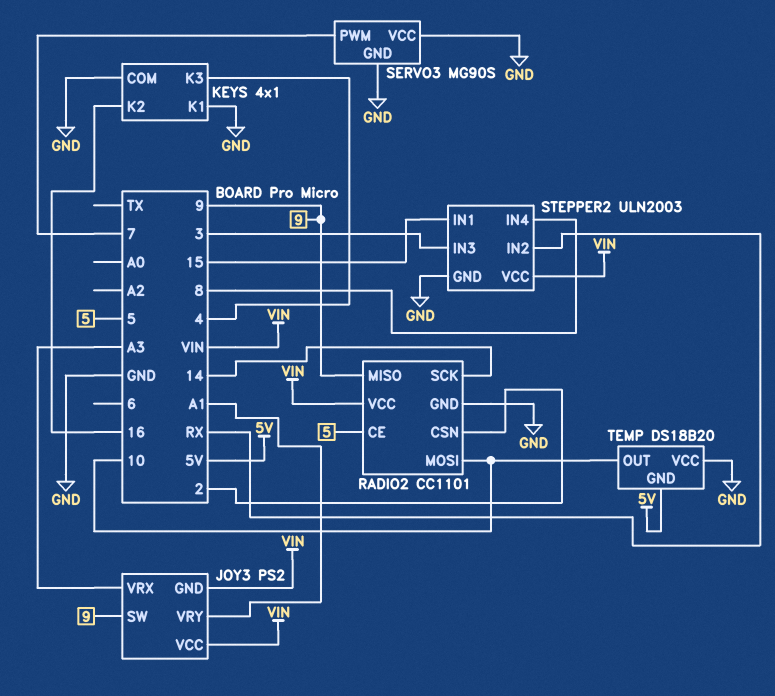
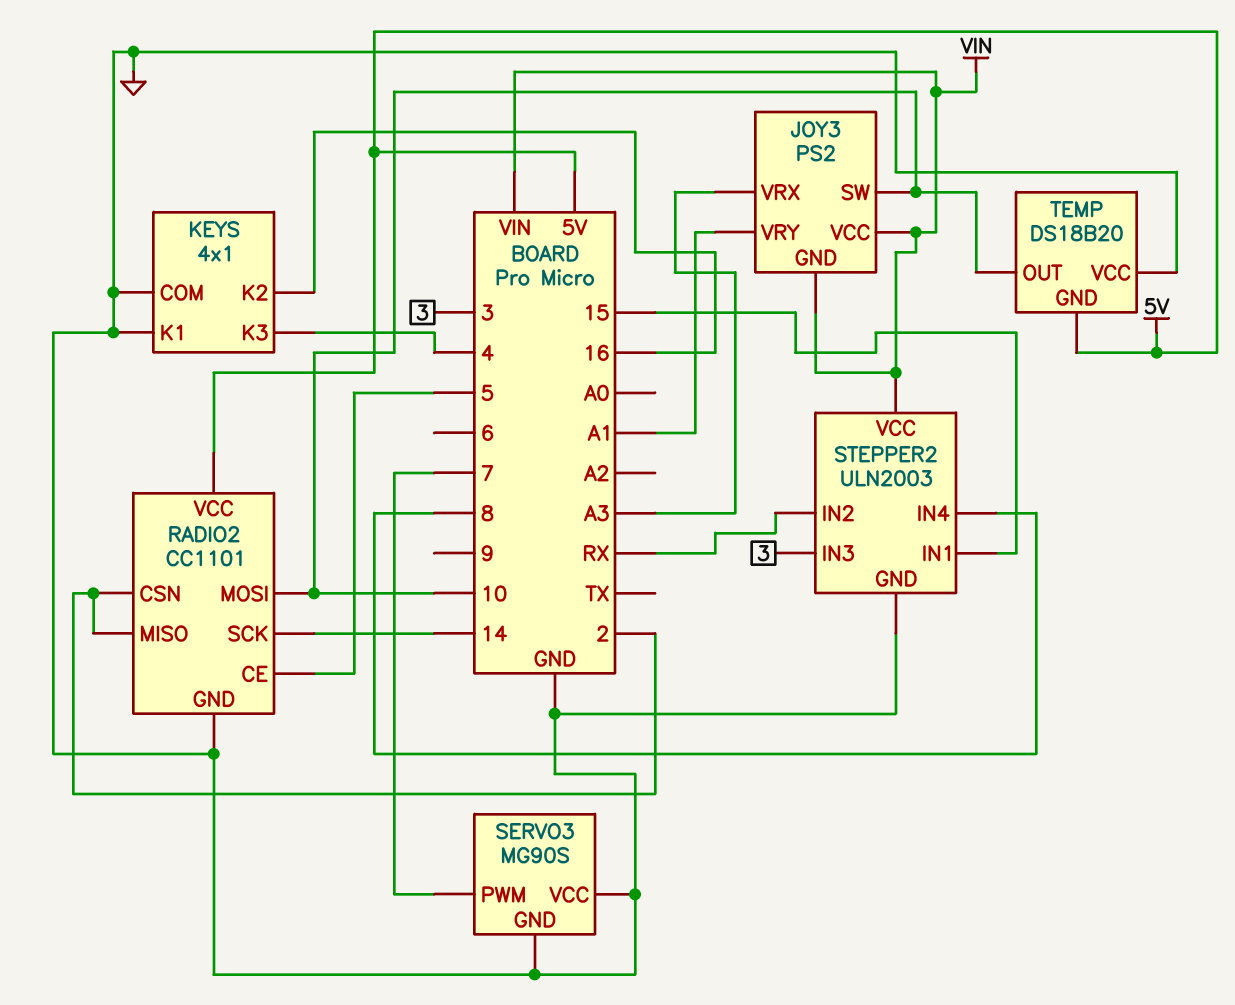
JOY3 pin SW: 9 -> 10
RADIO2 pin MISO: 9 -> 2
RADIO2 pin VCC: VIN -> 5V

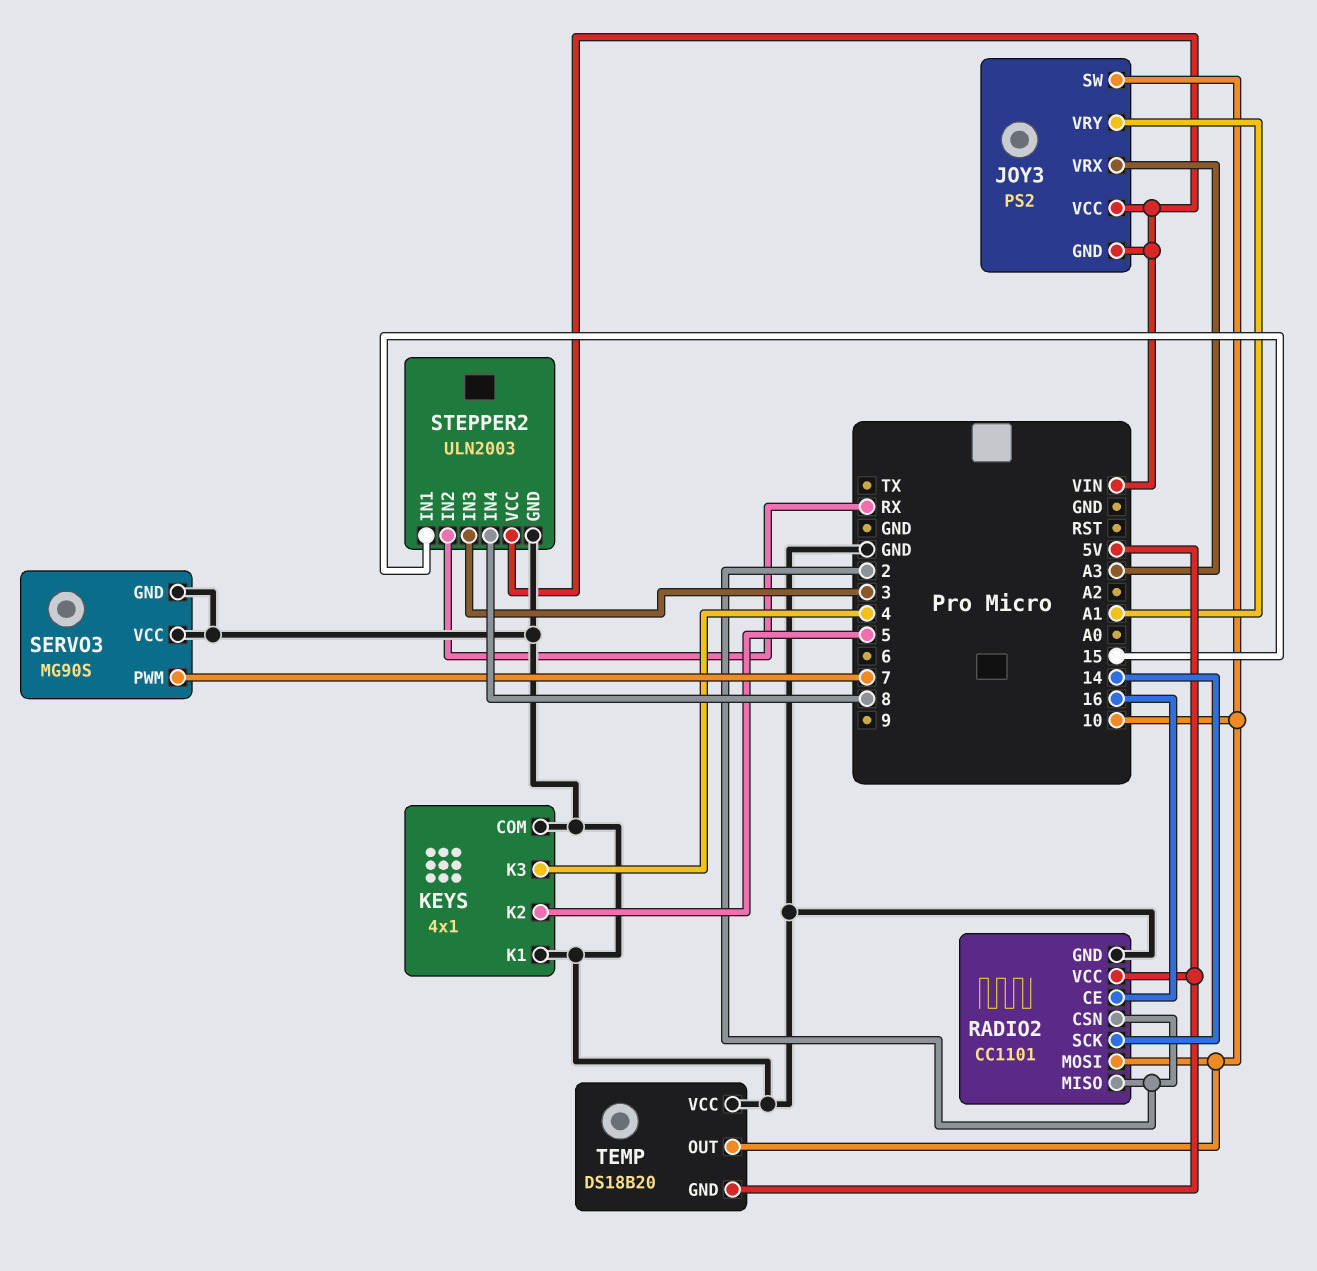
KEYS pin K2: 16 -> 5
RADIO2 pin CE: 5 -> 16

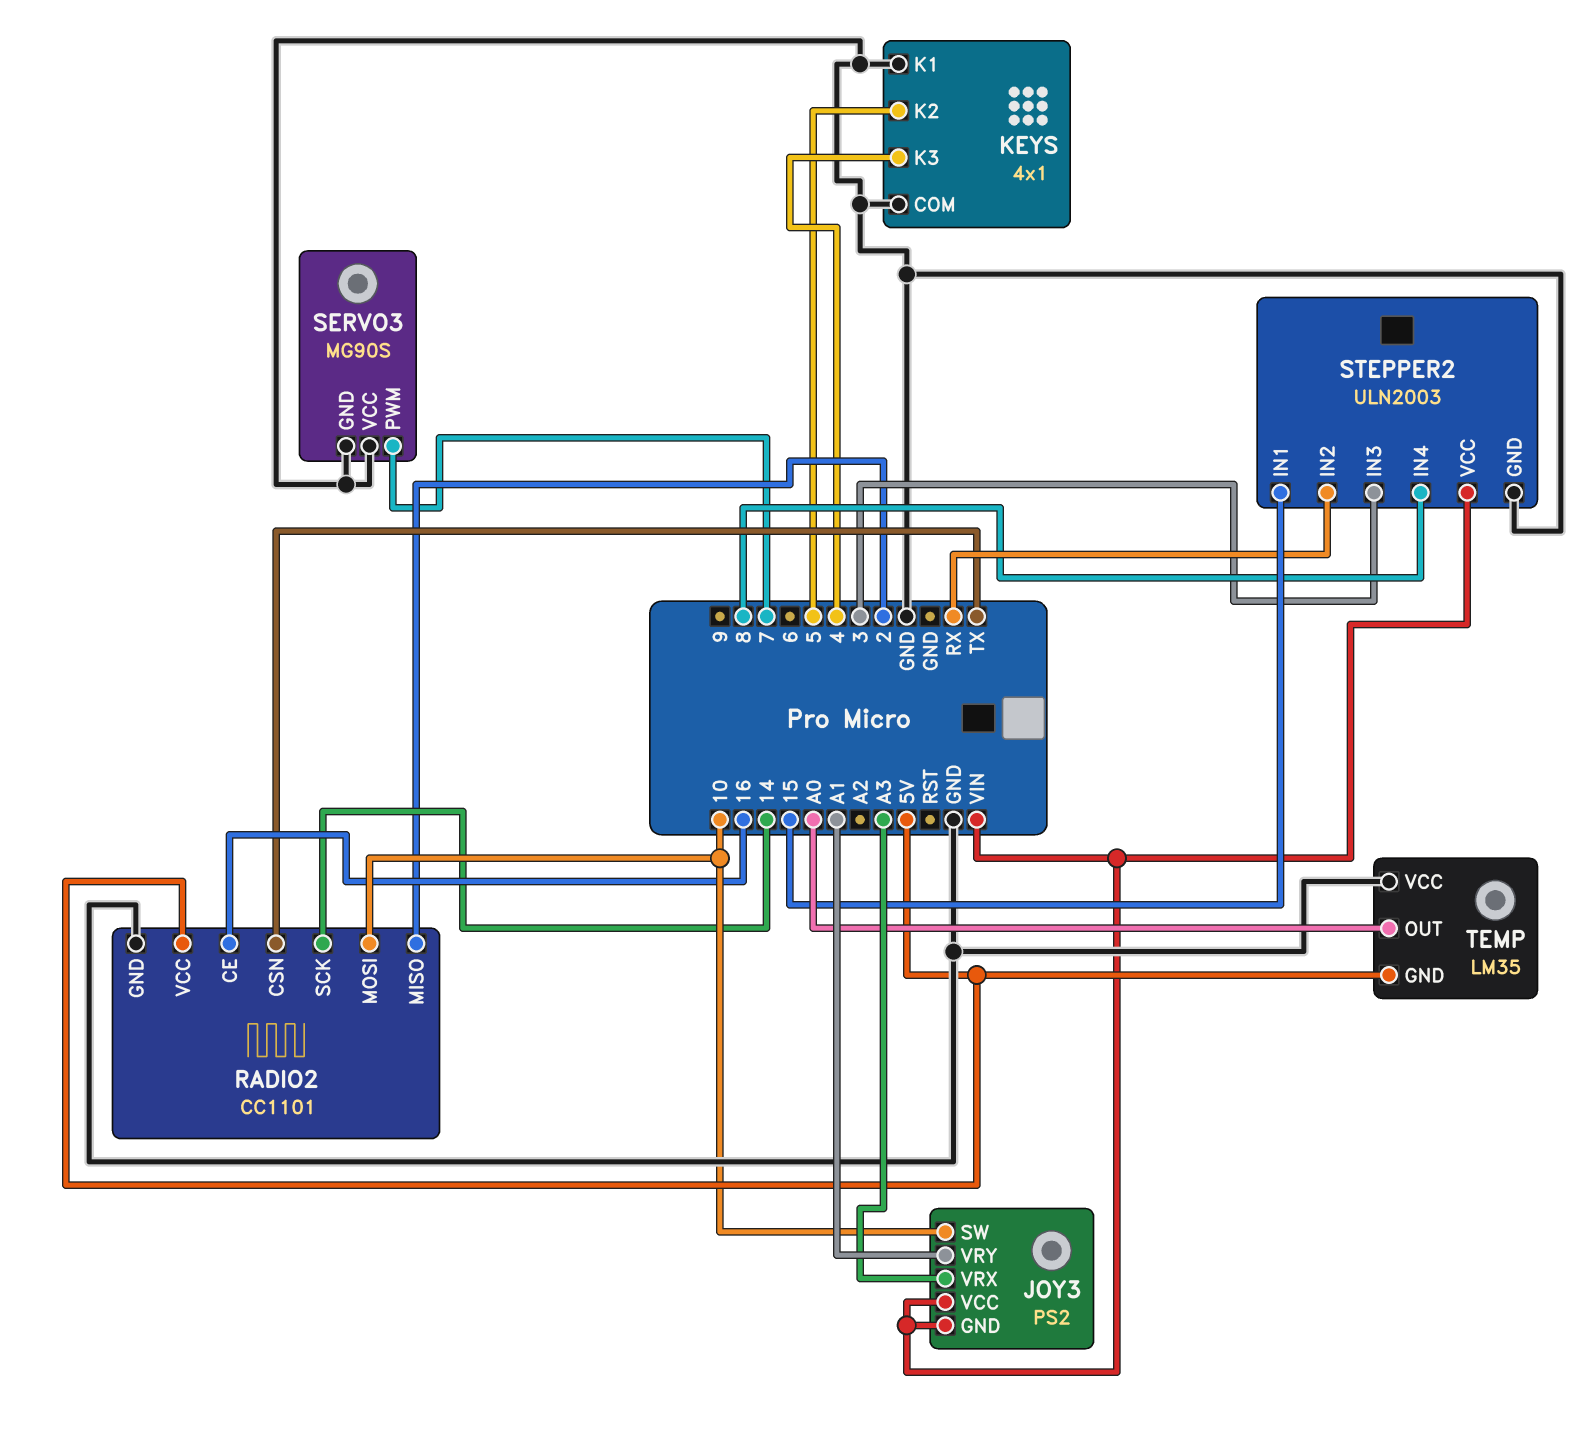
RADIO2 pin CSN: 2 -> TX
TEMP: DS18B20 -> LM35
TEMP pin OUT: 10 -> A0

